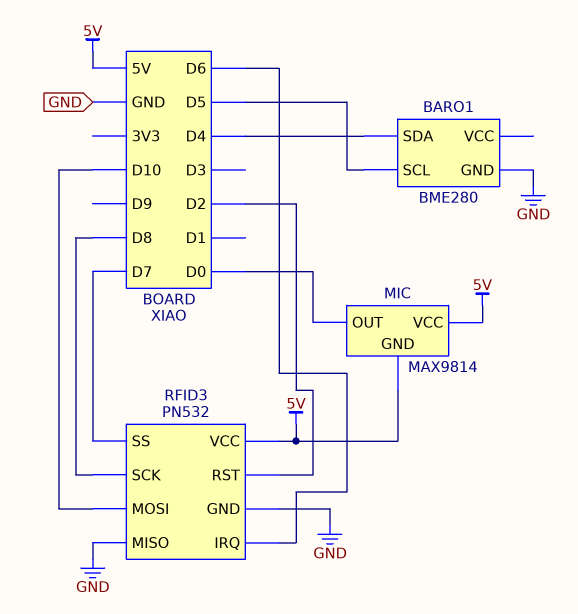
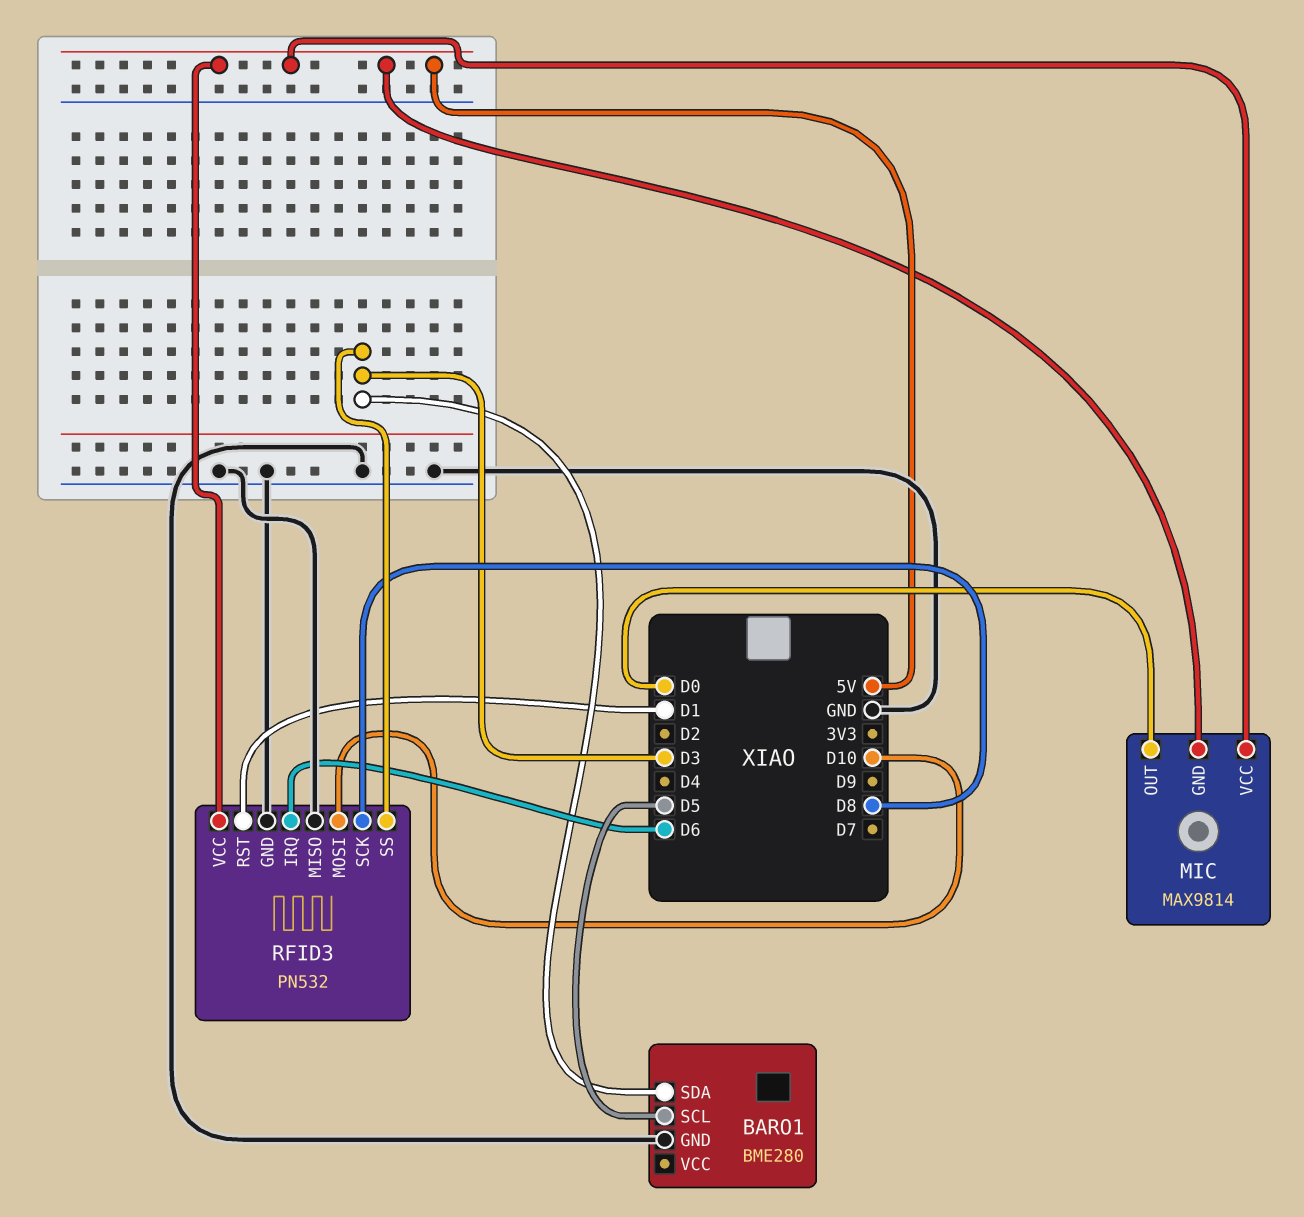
BARO1 pin SDA: D4 -> D3
RFID3 pin RST: D2 -> D1
RFID3 pin SS: D7 -> D3

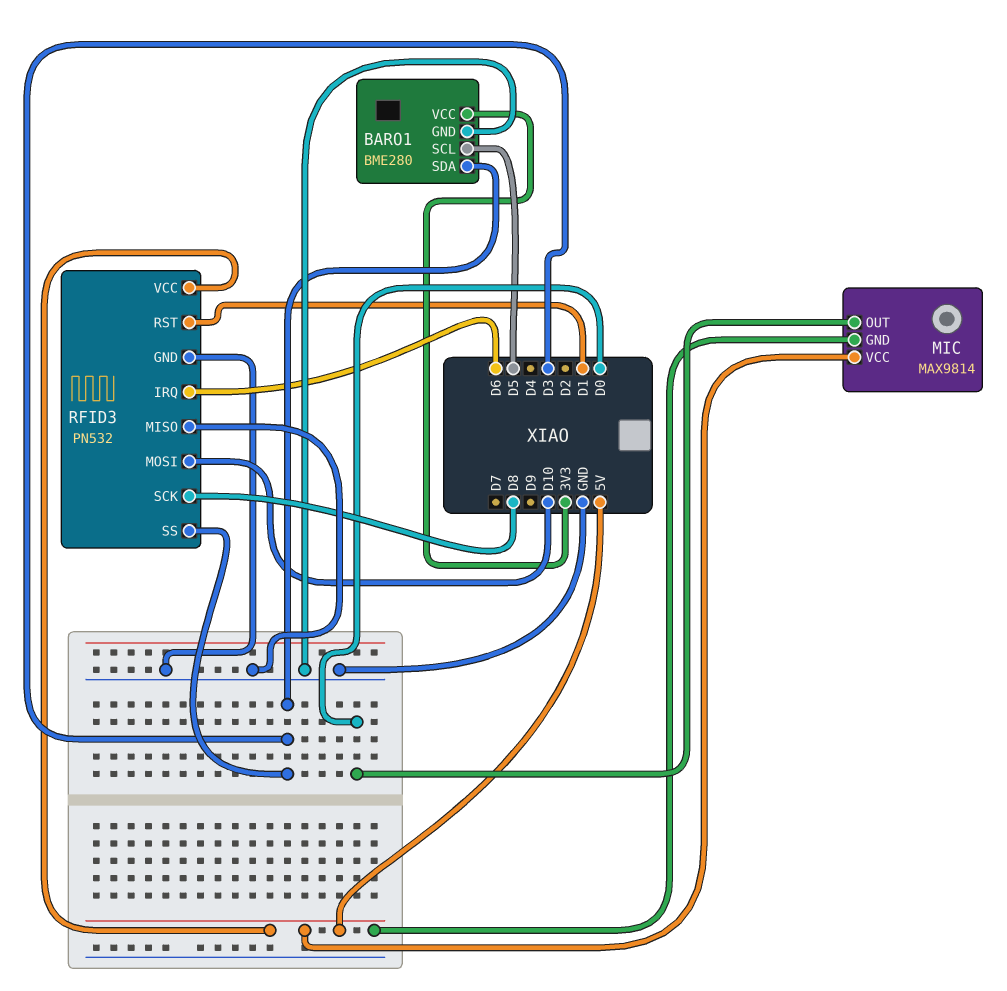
BARO1 pin VCC: none -> 3V3

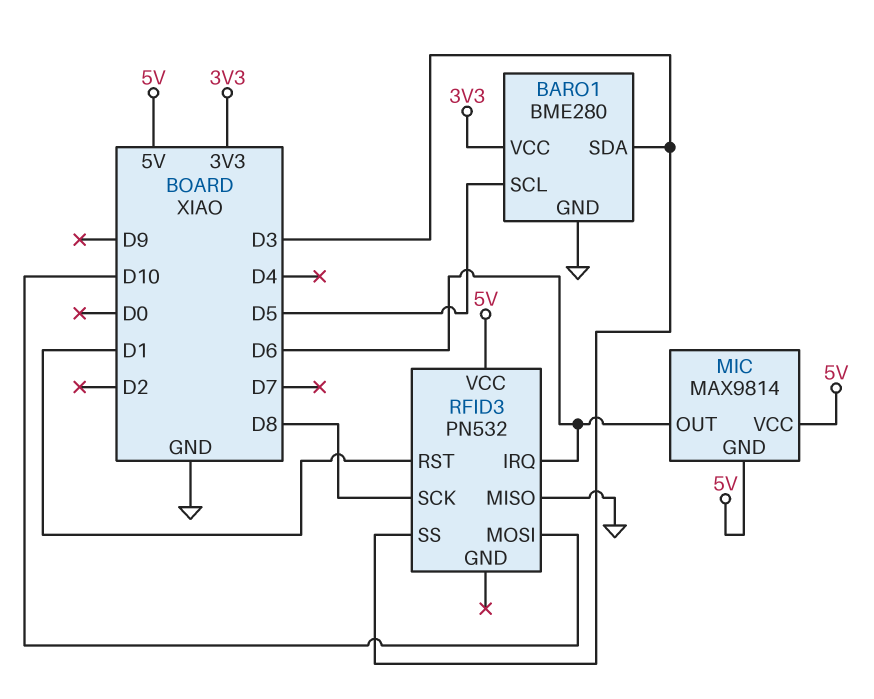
MIC pin OUT: D0 -> D6
RFID3 pin GND: GND -> none

